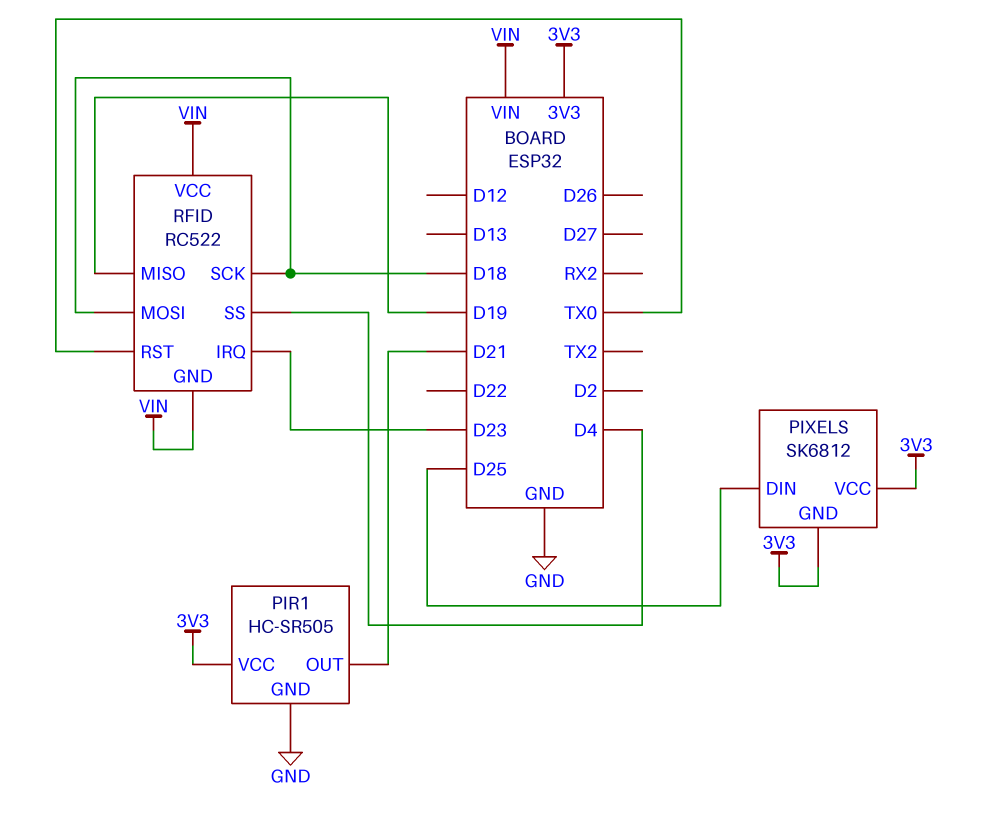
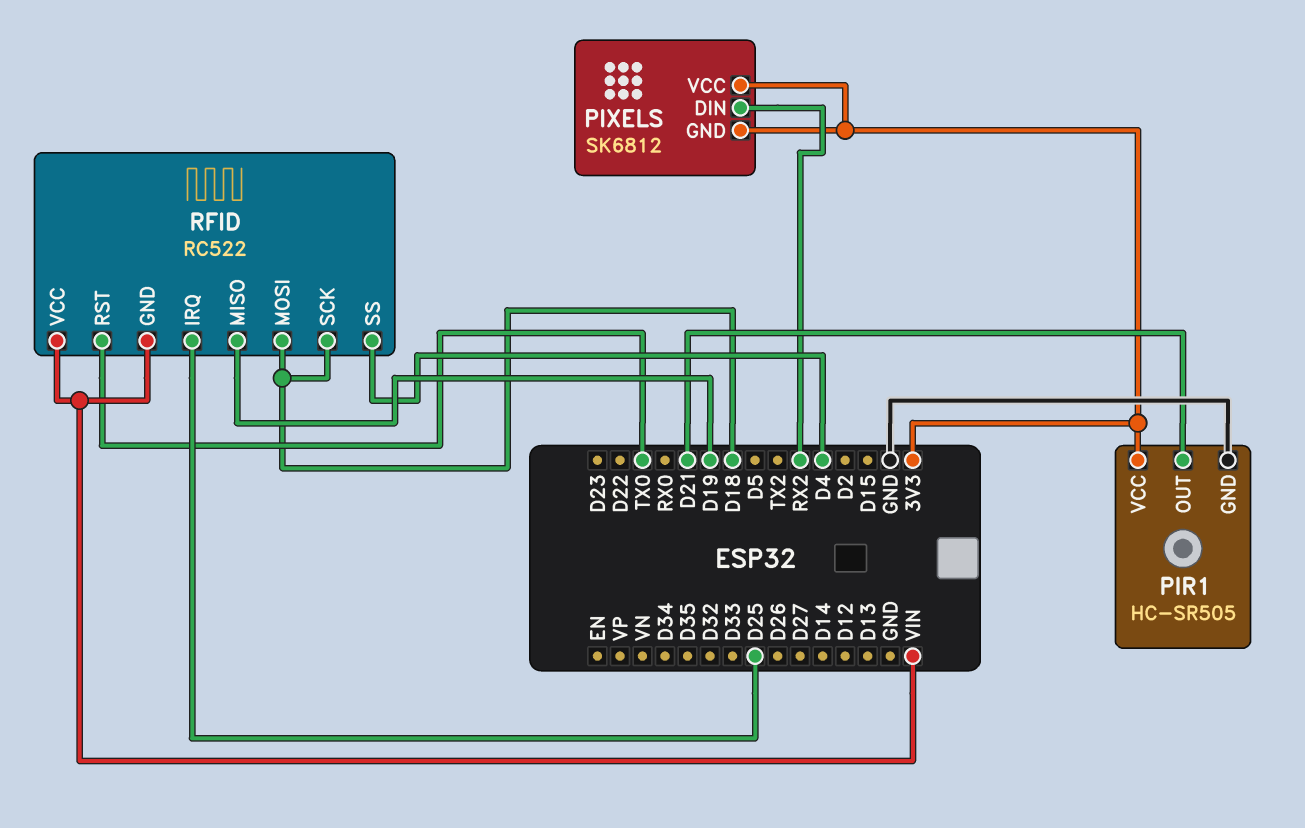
PIXELS pin DIN: D25 -> RX2
RFID pin IRQ: D23 -> D25

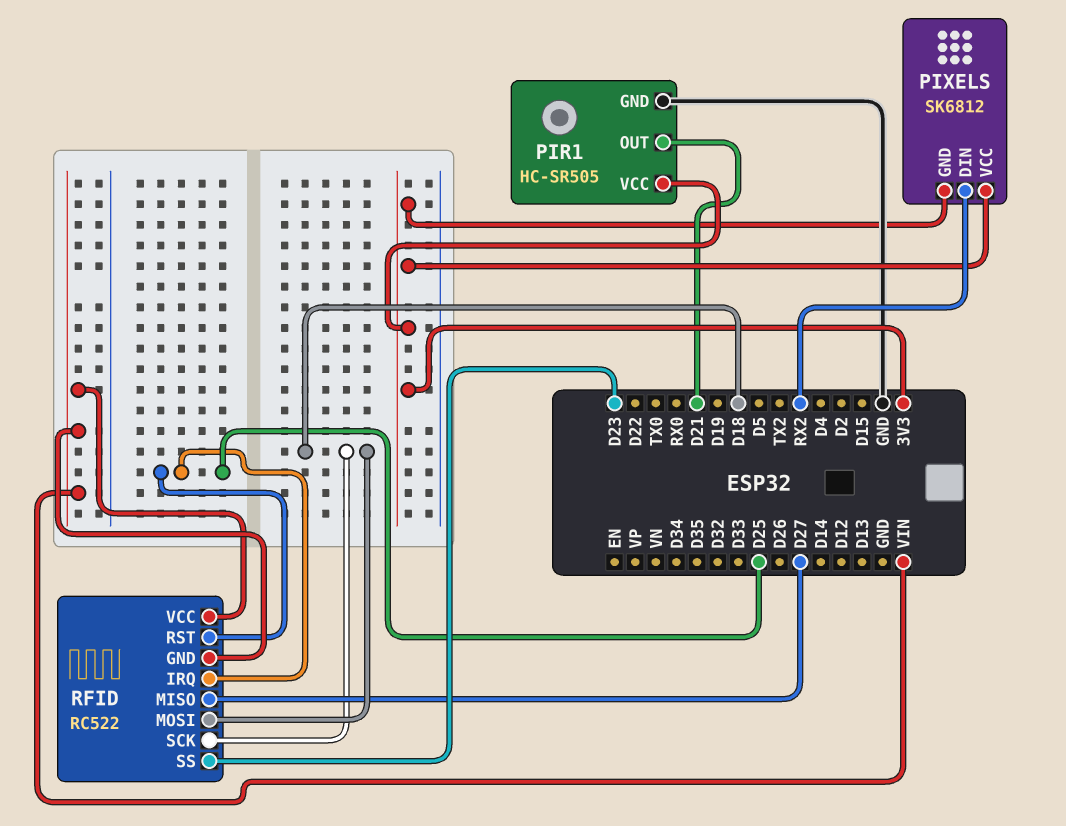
RFID pin MISO: D19 -> D27
RFID pin RST: TX0 -> D25
RFID pin SS: D4 -> D23

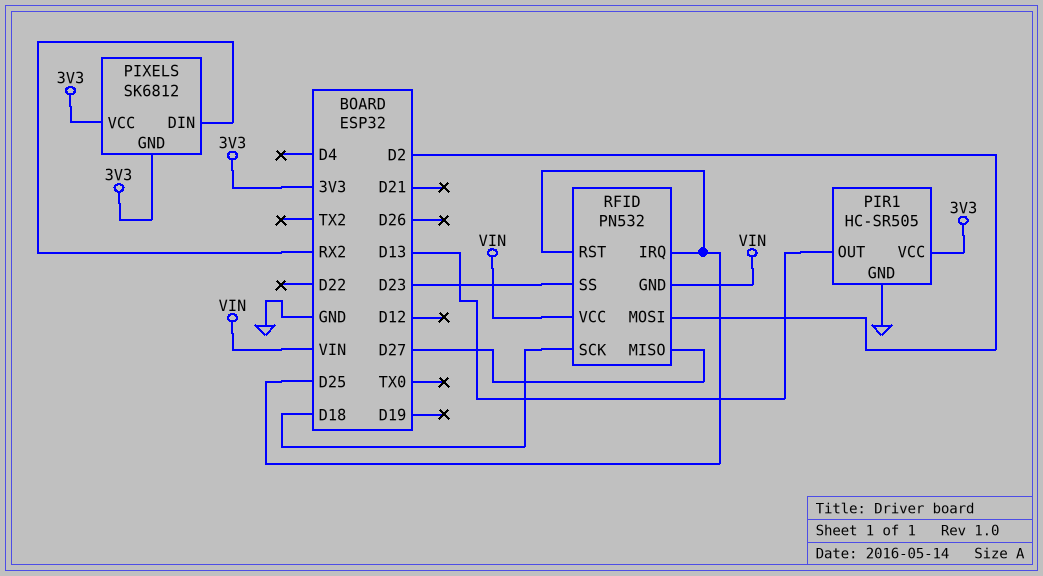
PIR1 pin OUT: D21 -> D13
RFID: RC522 -> PN532
RFID pin MOSI: D18 -> D2

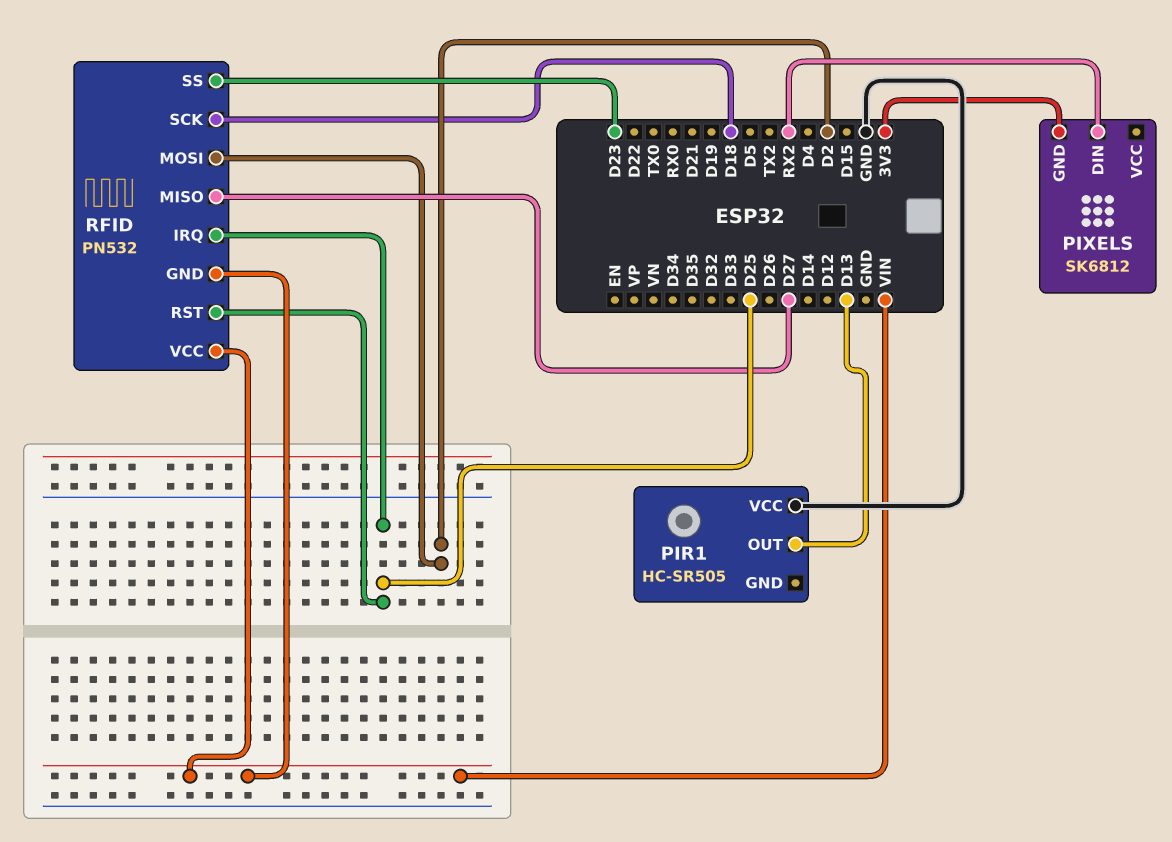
PIR1 pin GND: GND -> none
PIR1 pin VCC: 3V3 -> GND
PIXELS pin VCC: 3V3 -> none

